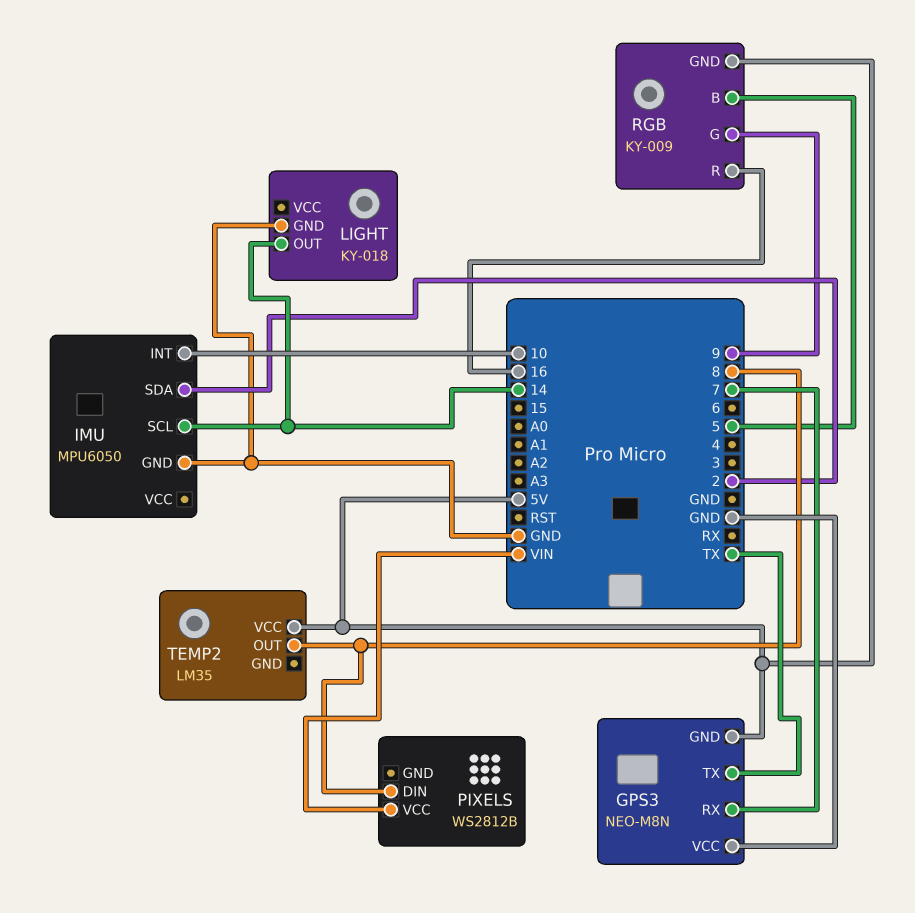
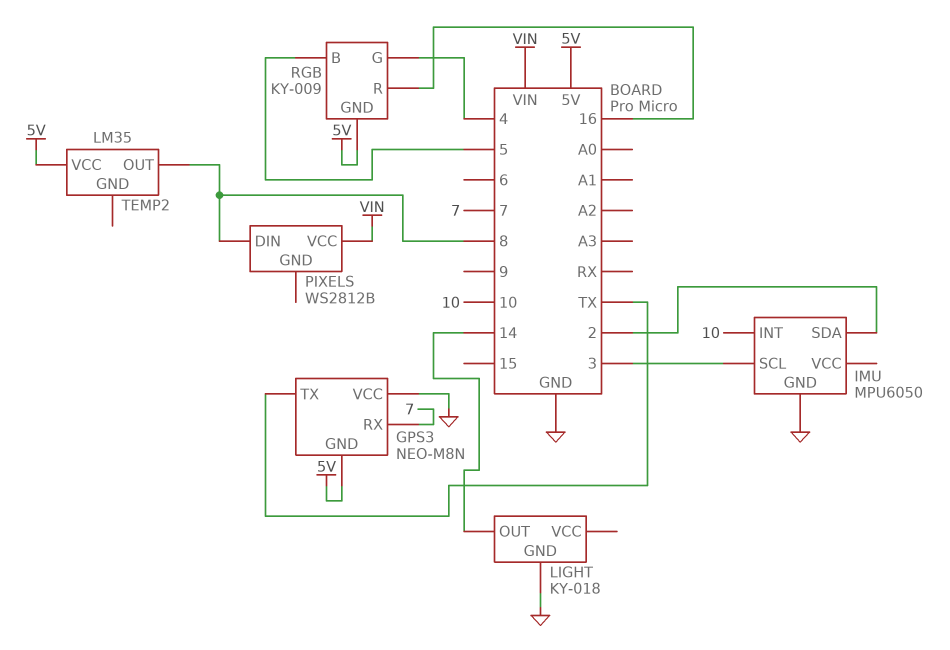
IMU pin SCL: 14 -> 3
RGB pin G: 9 -> 4

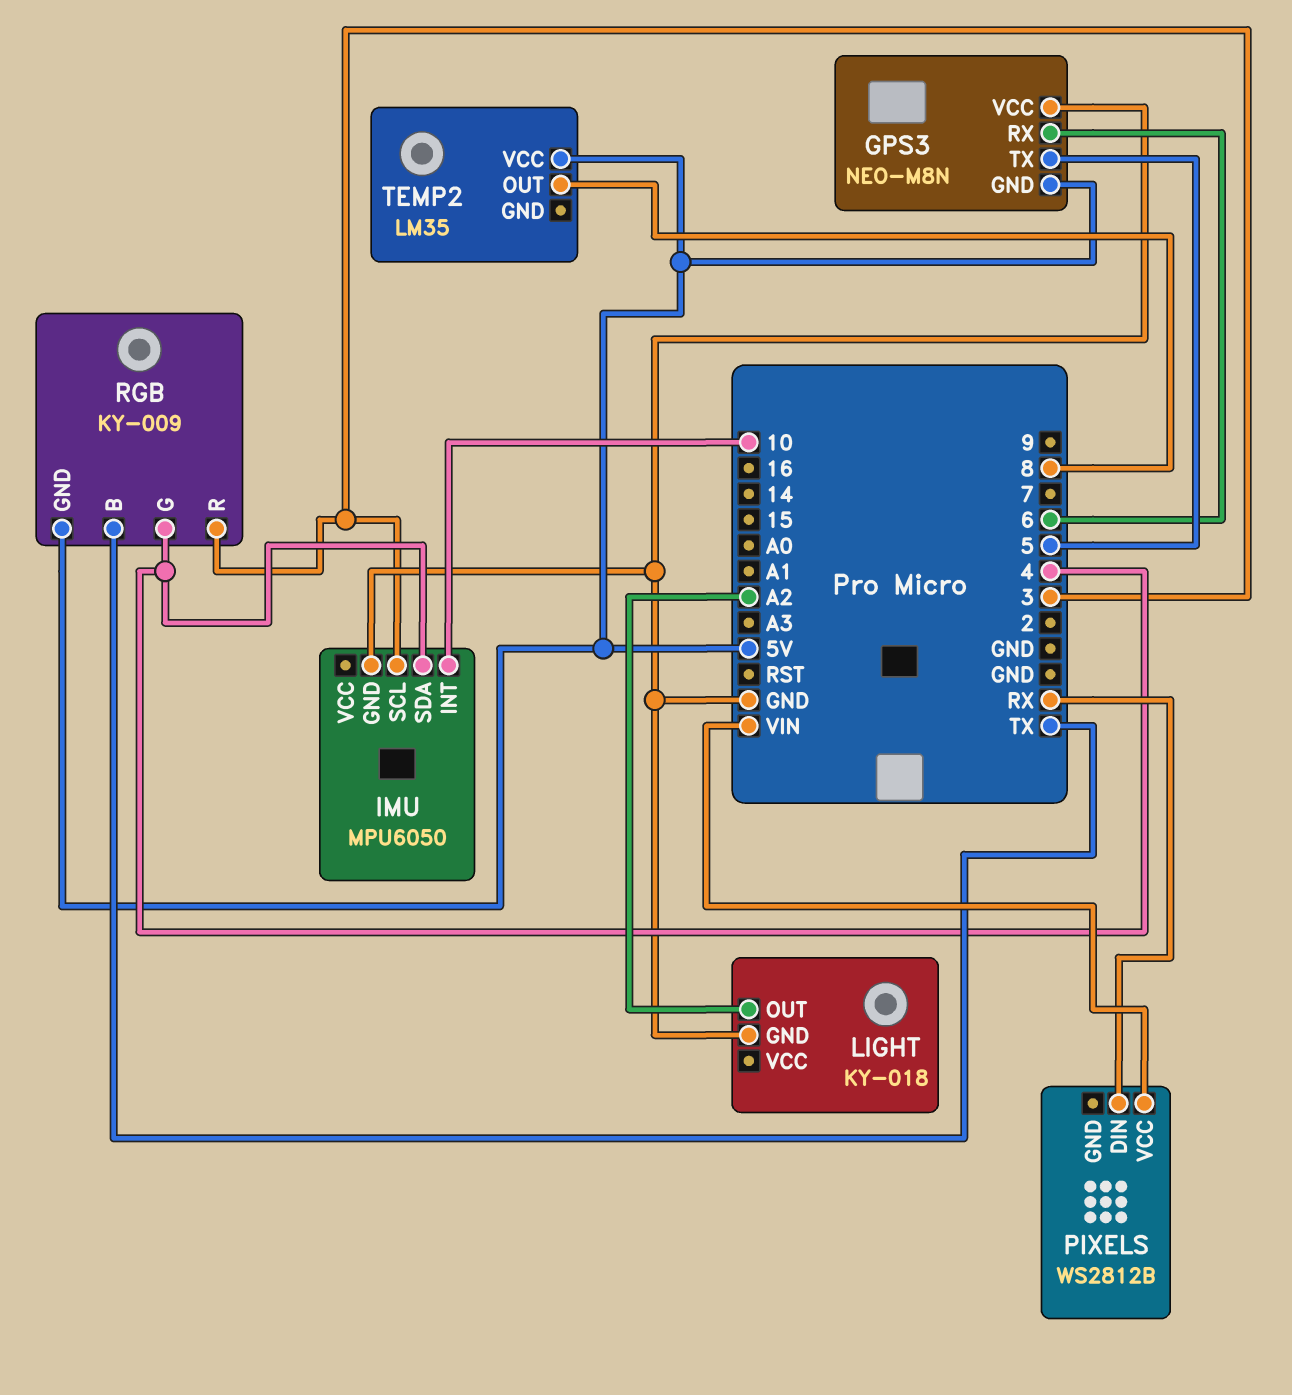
GPS3 pin RX: 7 -> 6
GPS3 pin TX: TX -> 5
IMU pin SDA: 2 -> 4
LIGHT pin OUT: 14 -> A2
PIXELS pin DIN: 8 -> RX
RGB pin B: 5 -> TX
RGB pin R: 16 -> 3

